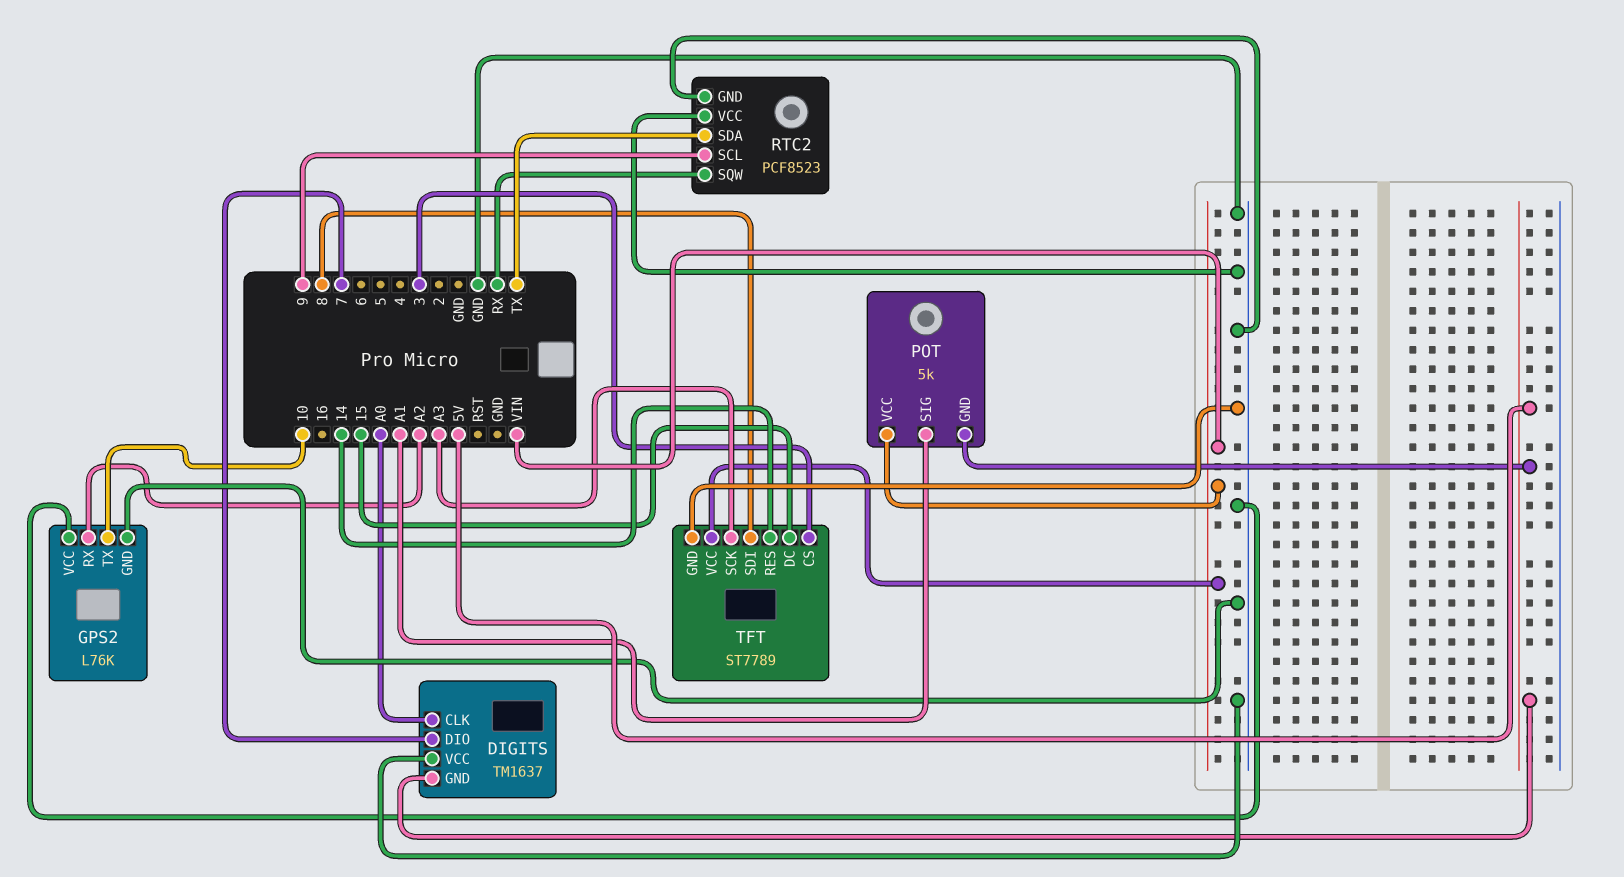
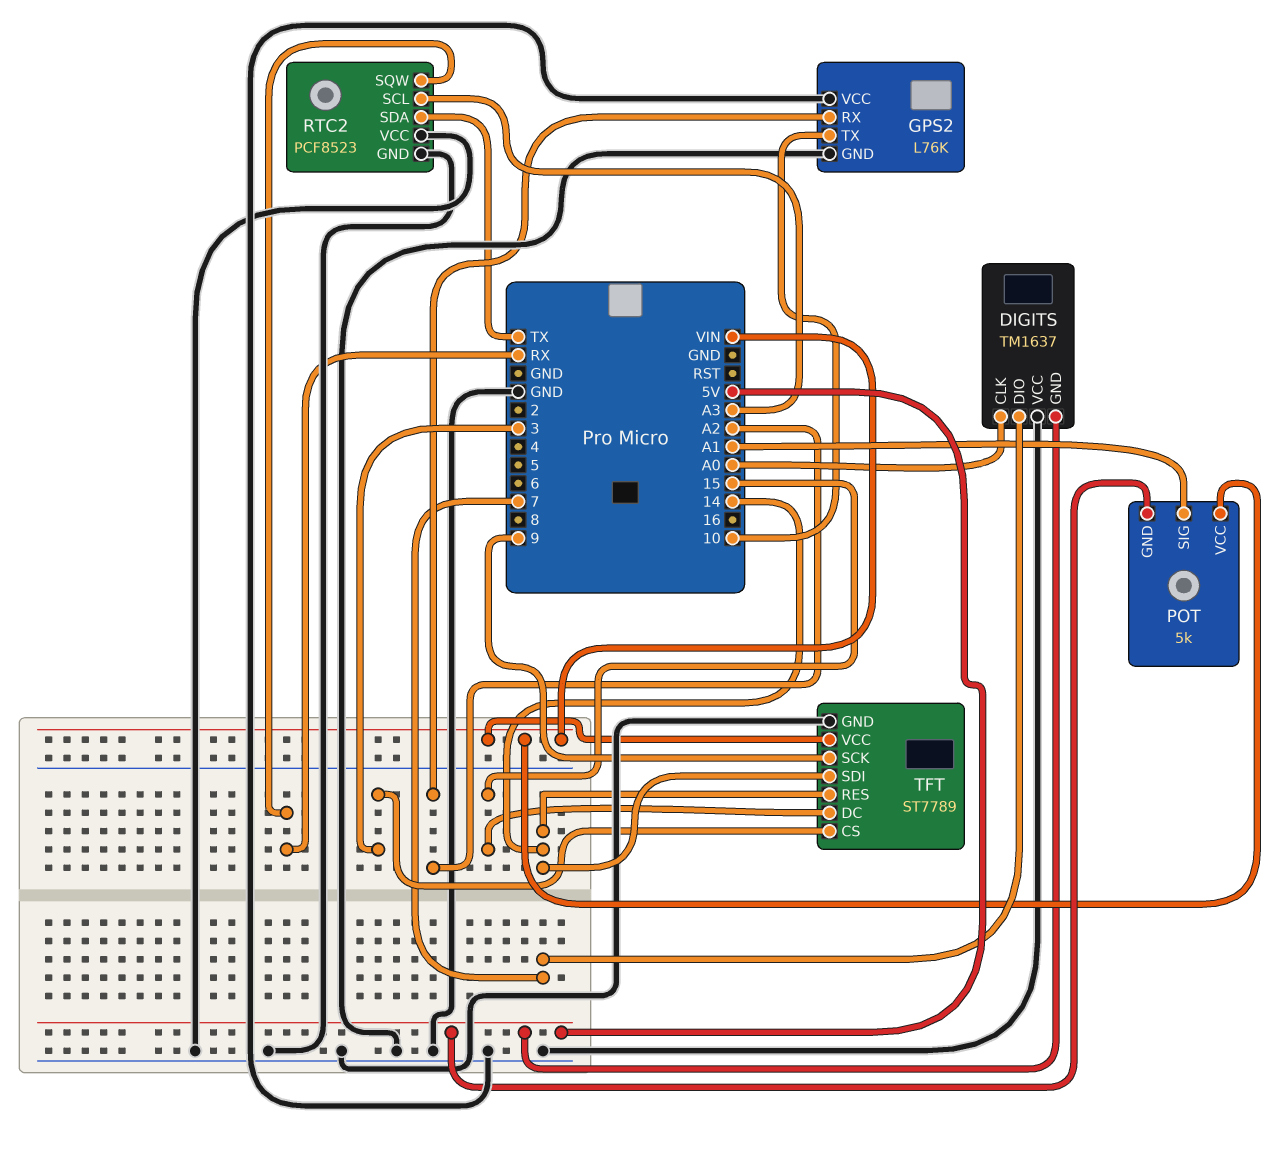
RTC2 pin SCL: 9 -> A3
TFT pin SCK: A3 -> 9
TFT pin SDI: 8 -> 14

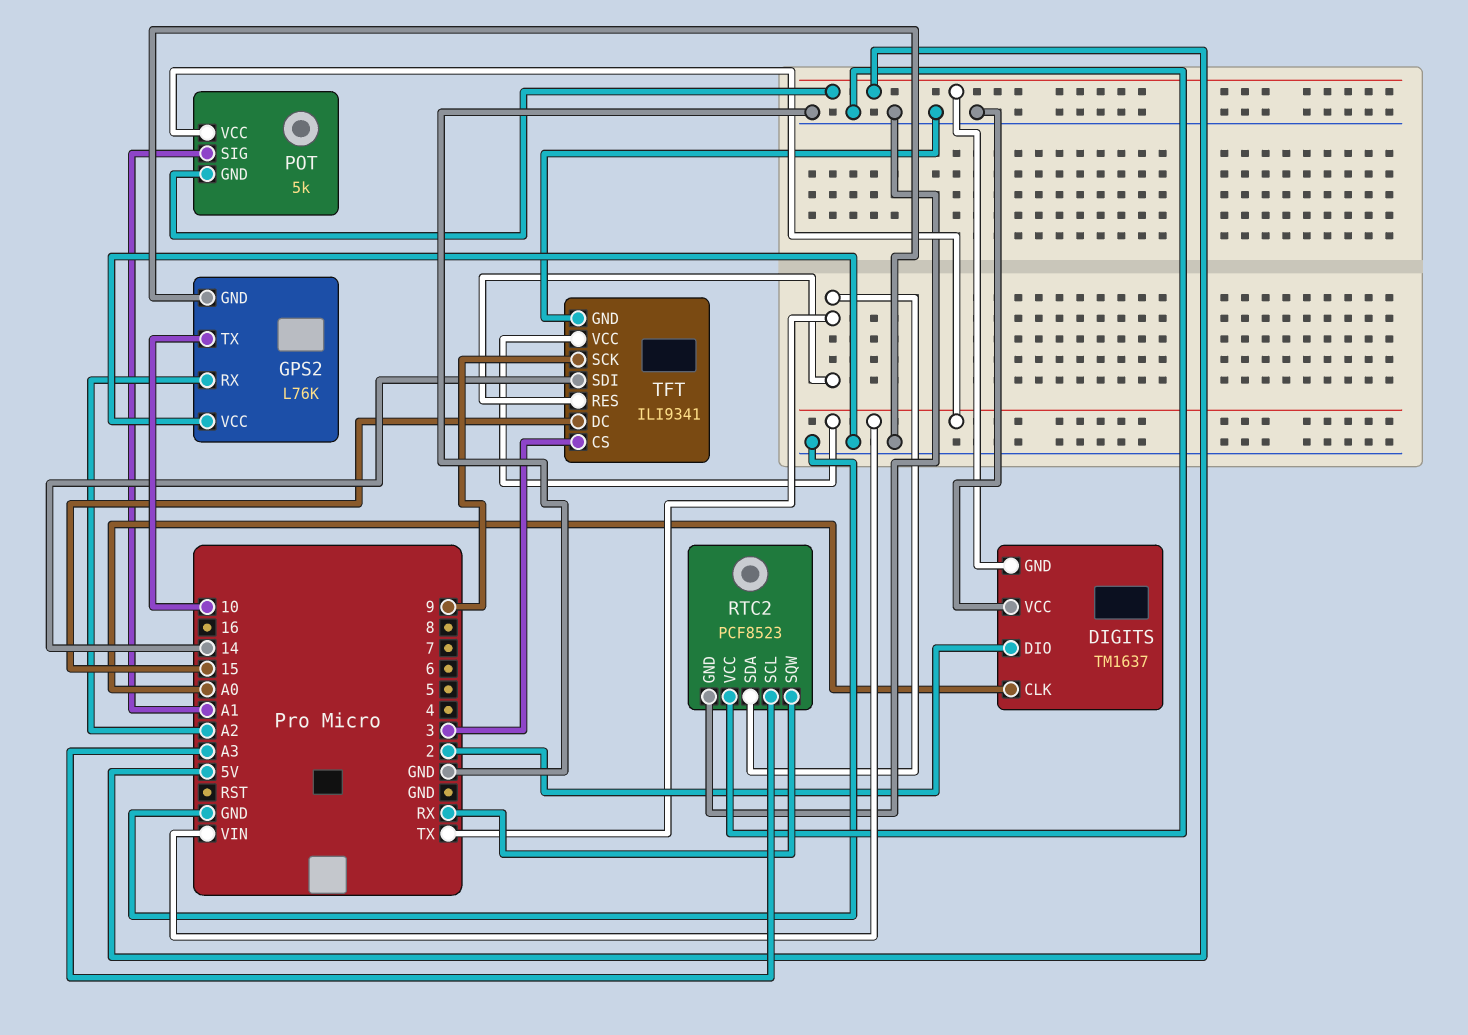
DIGITS pin DIO: 7 -> 2
TFT: ST7789 -> ILI9341
TFT pin RES: 14 -> TX

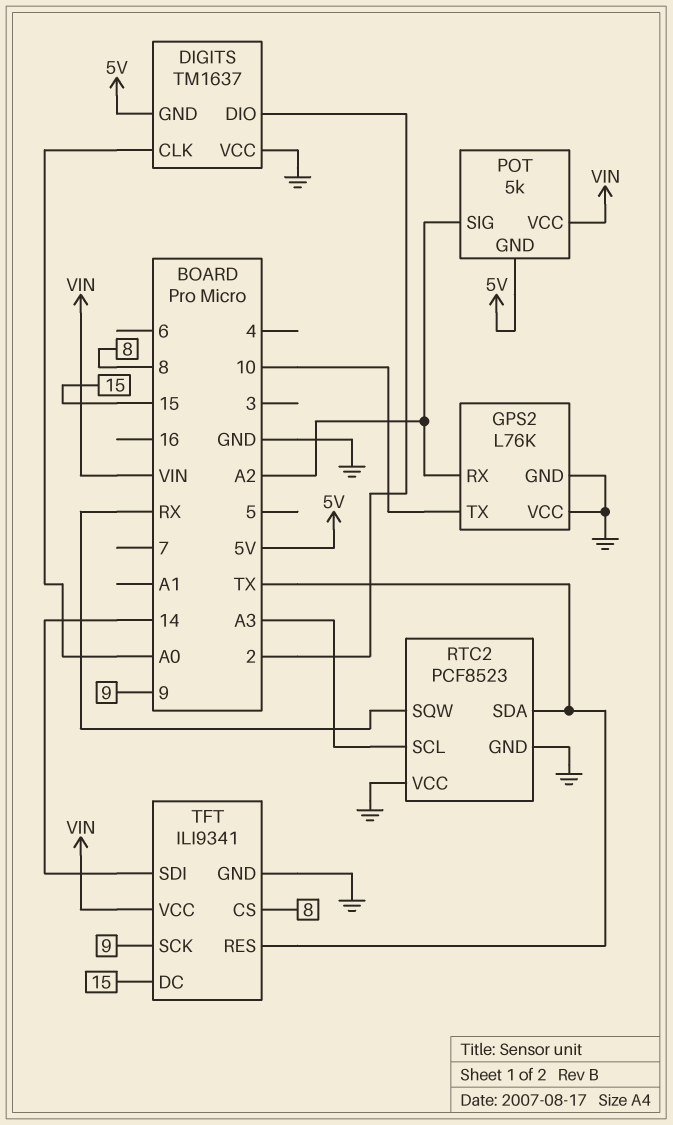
POT pin SIG: A1 -> A2
TFT pin CS: 3 -> 8

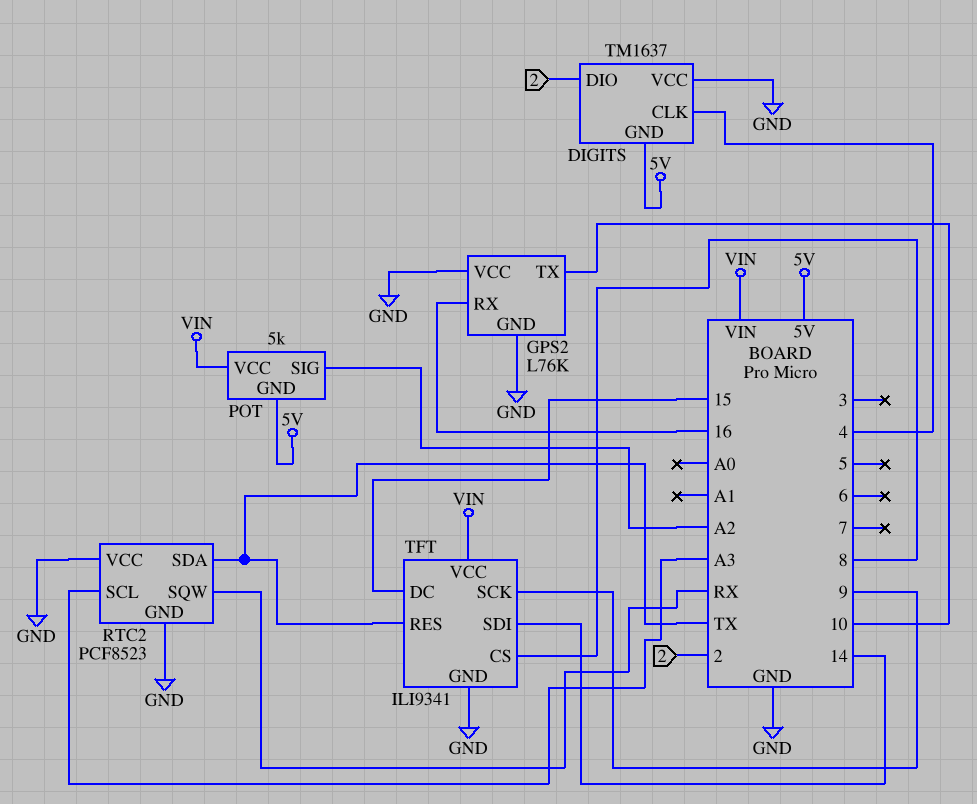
DIGITS pin CLK: A0 -> 4
GPS2 pin RX: A2 -> 16

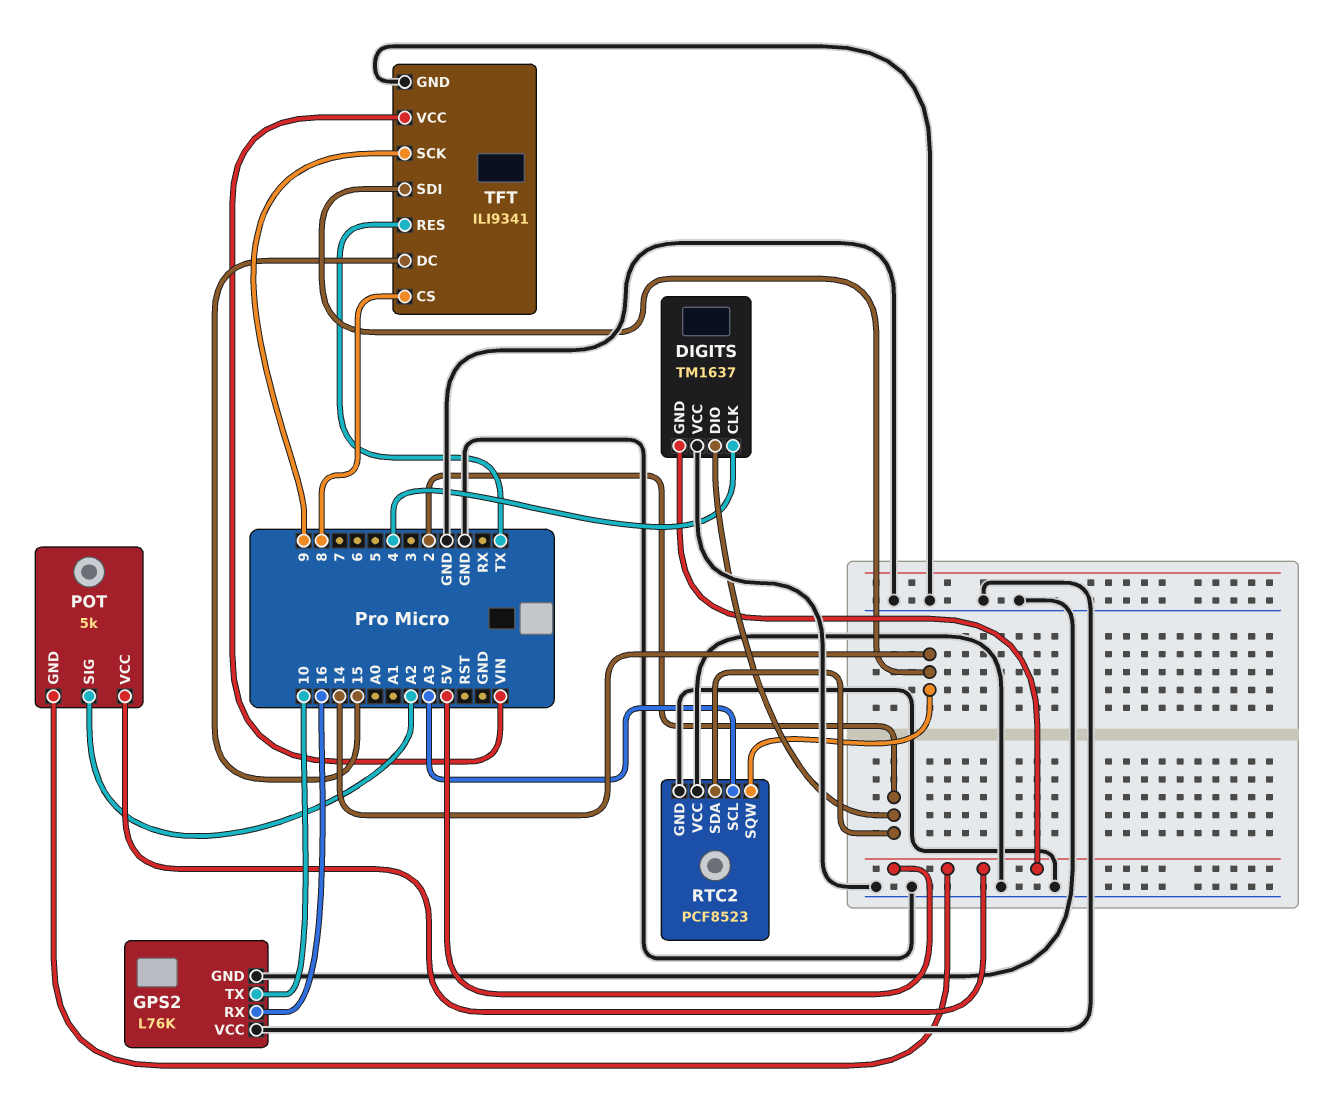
POT pin VCC: VIN -> 5V
RTC2 pin SDA: TX -> 2
RTC2 pin SQW: RX -> 14

